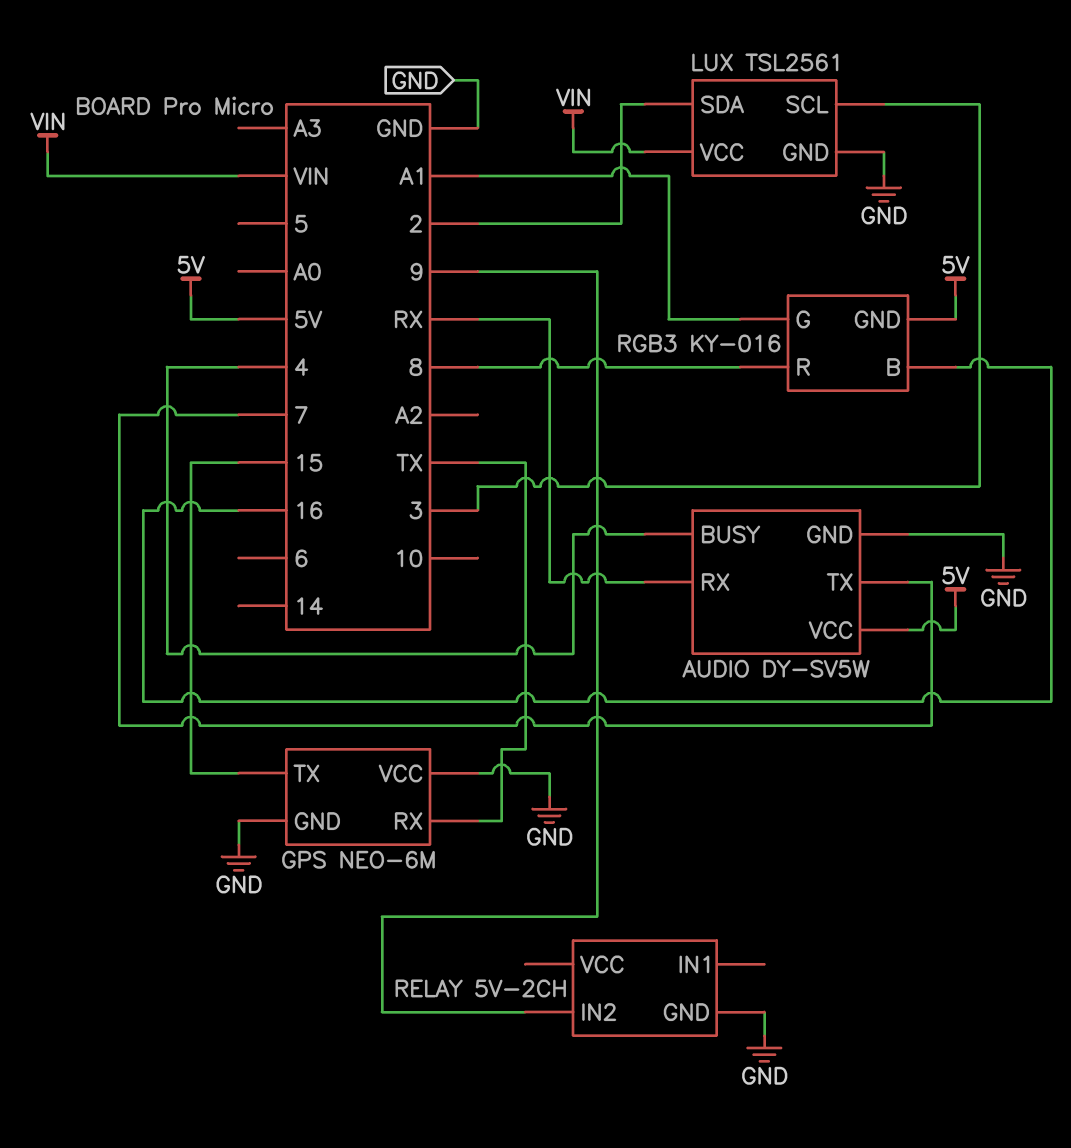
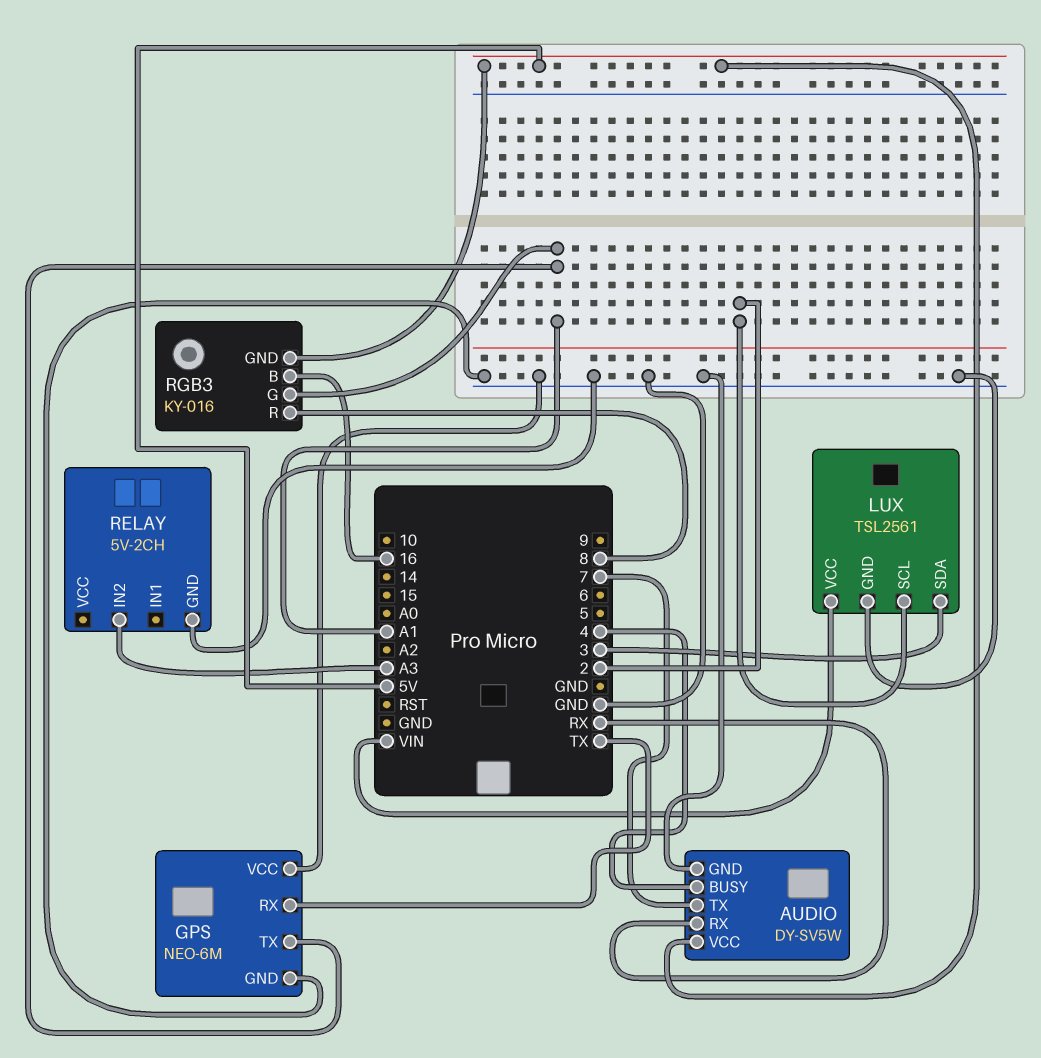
GPS pin TX: 15 -> A1
LUX pin SCL: 3 -> 2
LUX pin SDA: 2 -> 3
RELAY pin IN2: 9 -> A3

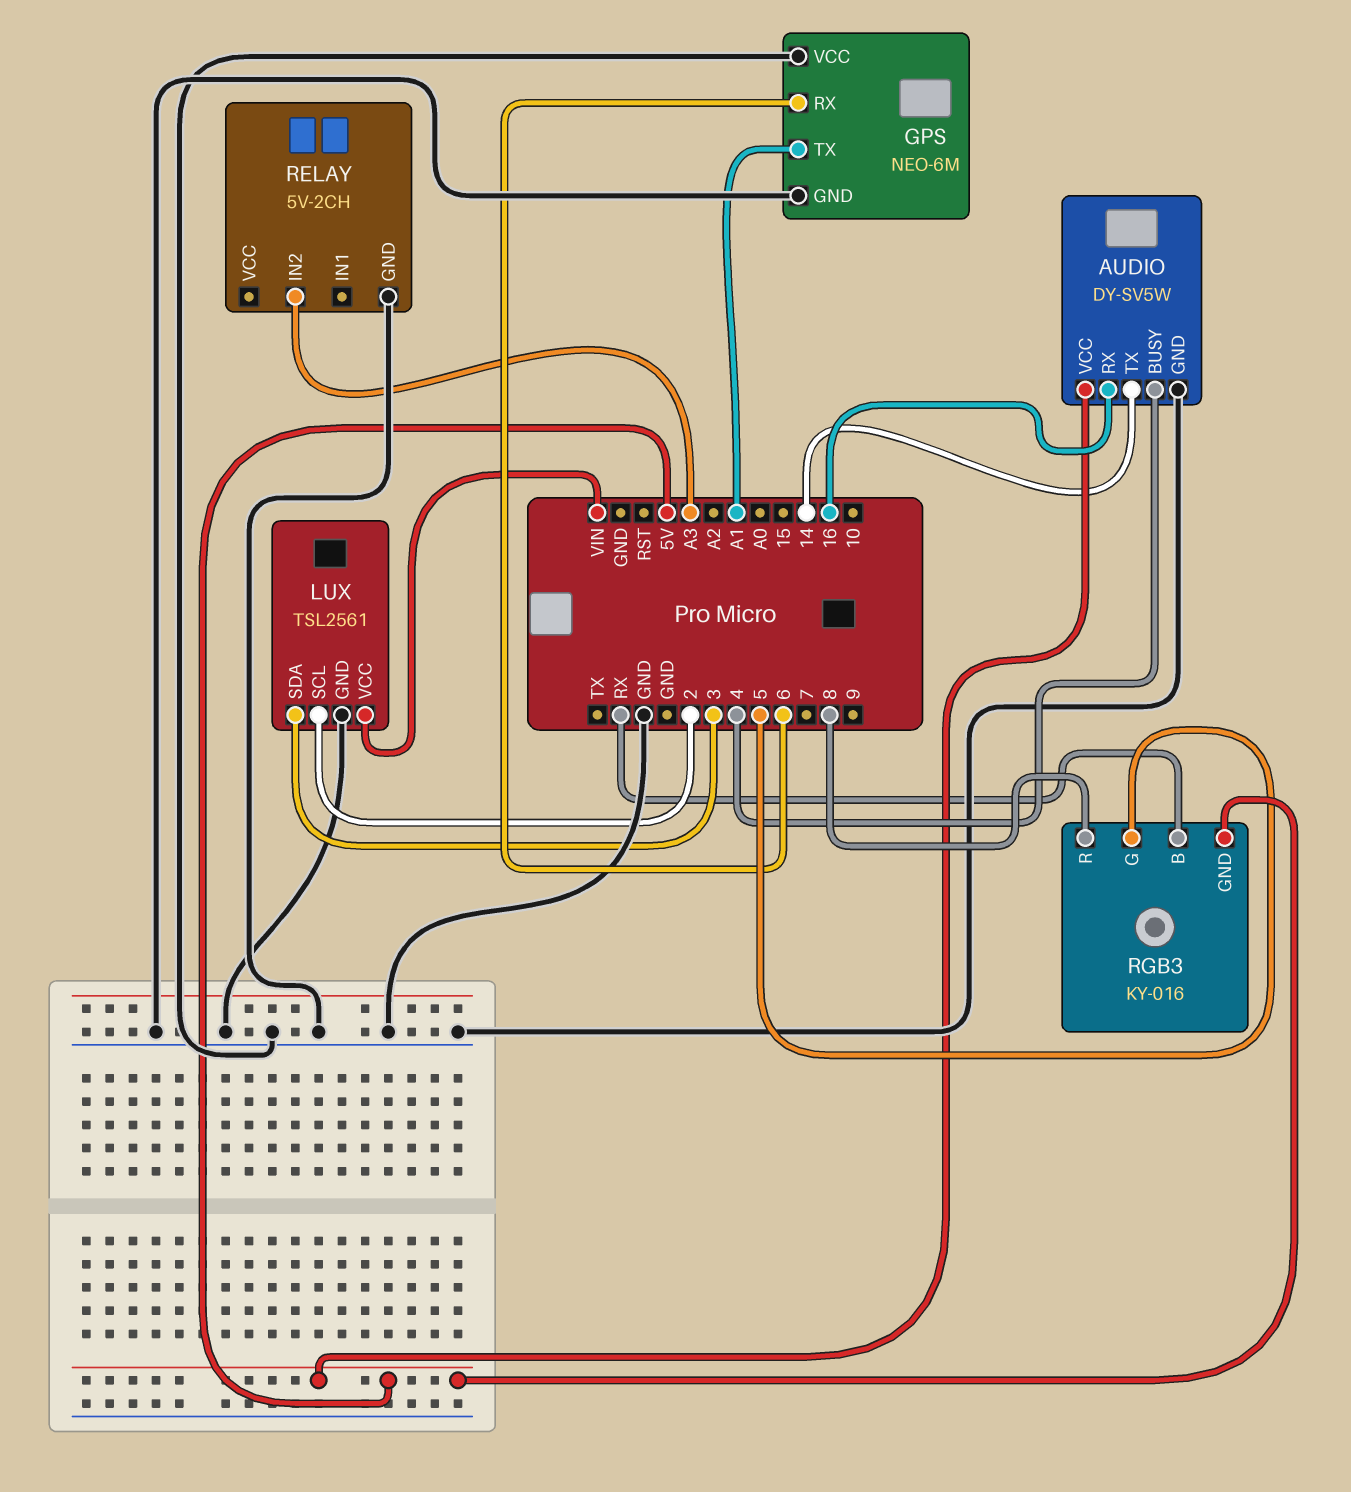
AUDIO pin RX: RX -> 16
AUDIO pin TX: 7 -> 14
GPS pin RX: TX -> 6
RGB3 pin B: 16 -> RX
RGB3 pin G: A1 -> 5

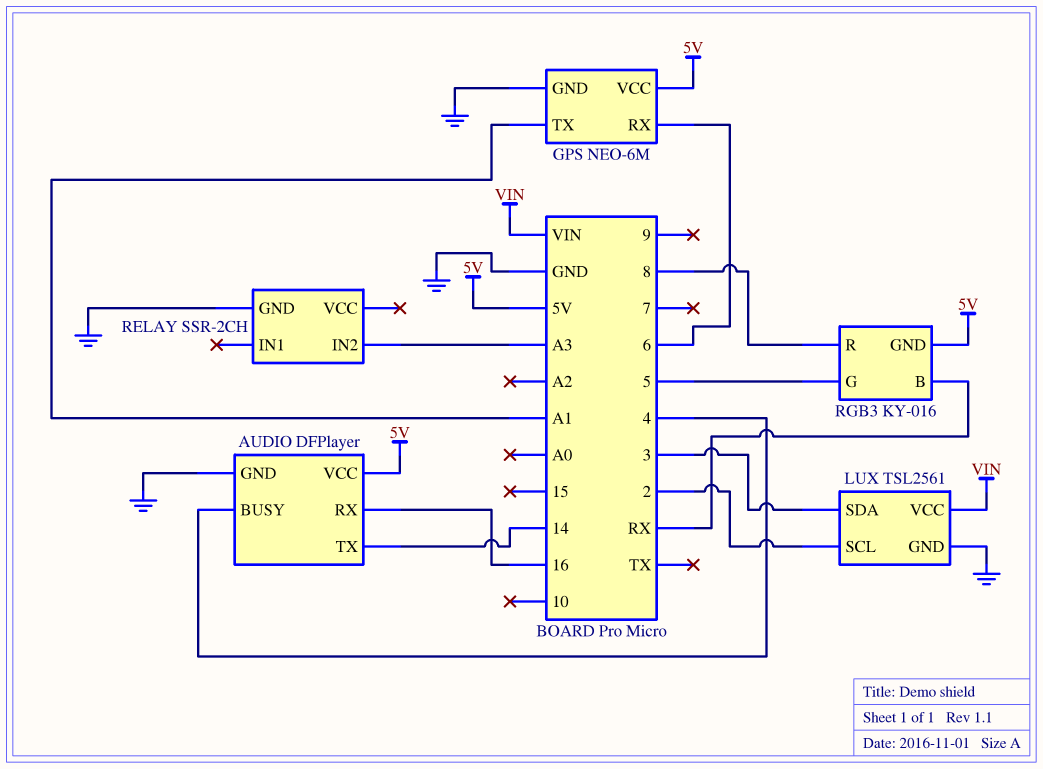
AUDIO: DY-SV5W -> DFPlayer
GPS pin VCC: GND -> 5V
RELAY: 5V-2CH -> SSR-2CH

